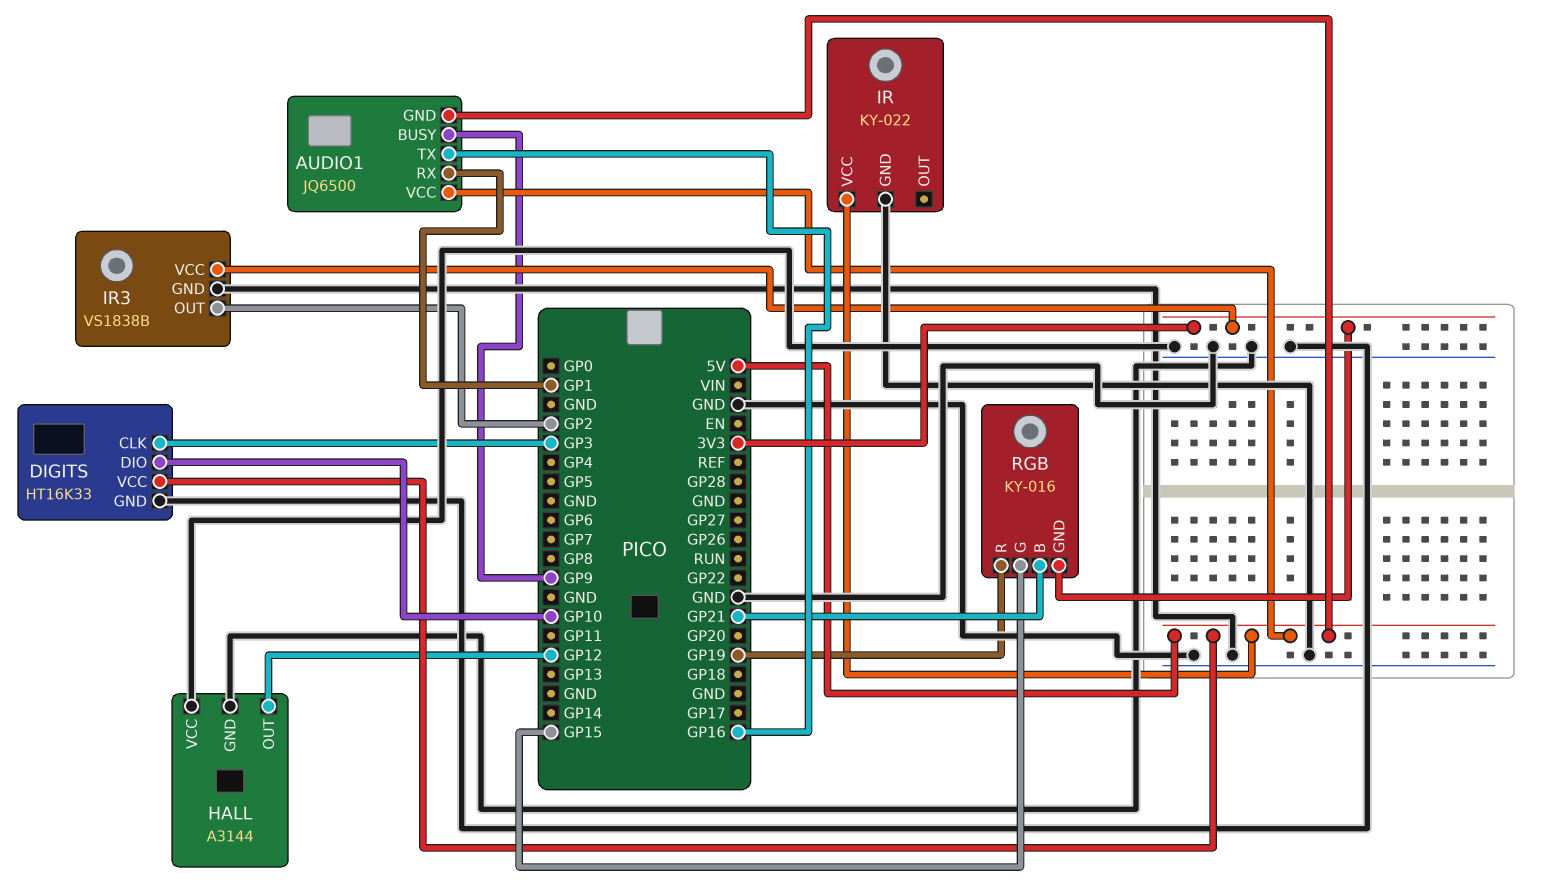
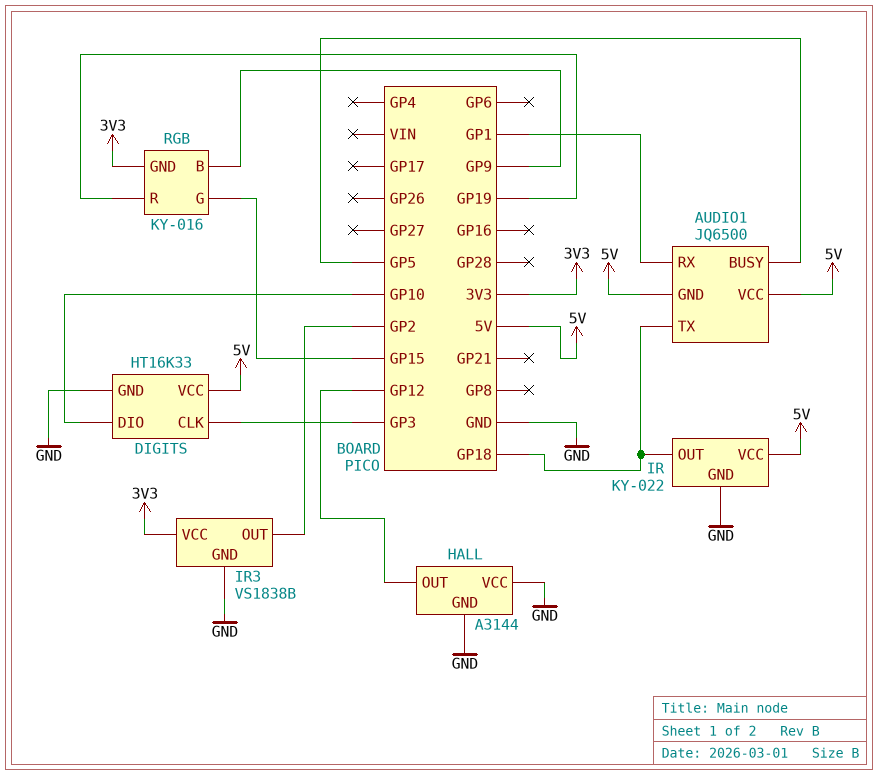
AUDIO1 pin BUSY: GP9 -> GP5
AUDIO1 pin TX: GP16 -> GP18
IR pin OUT: none -> GP18
RGB pin B: GP21 -> GP9

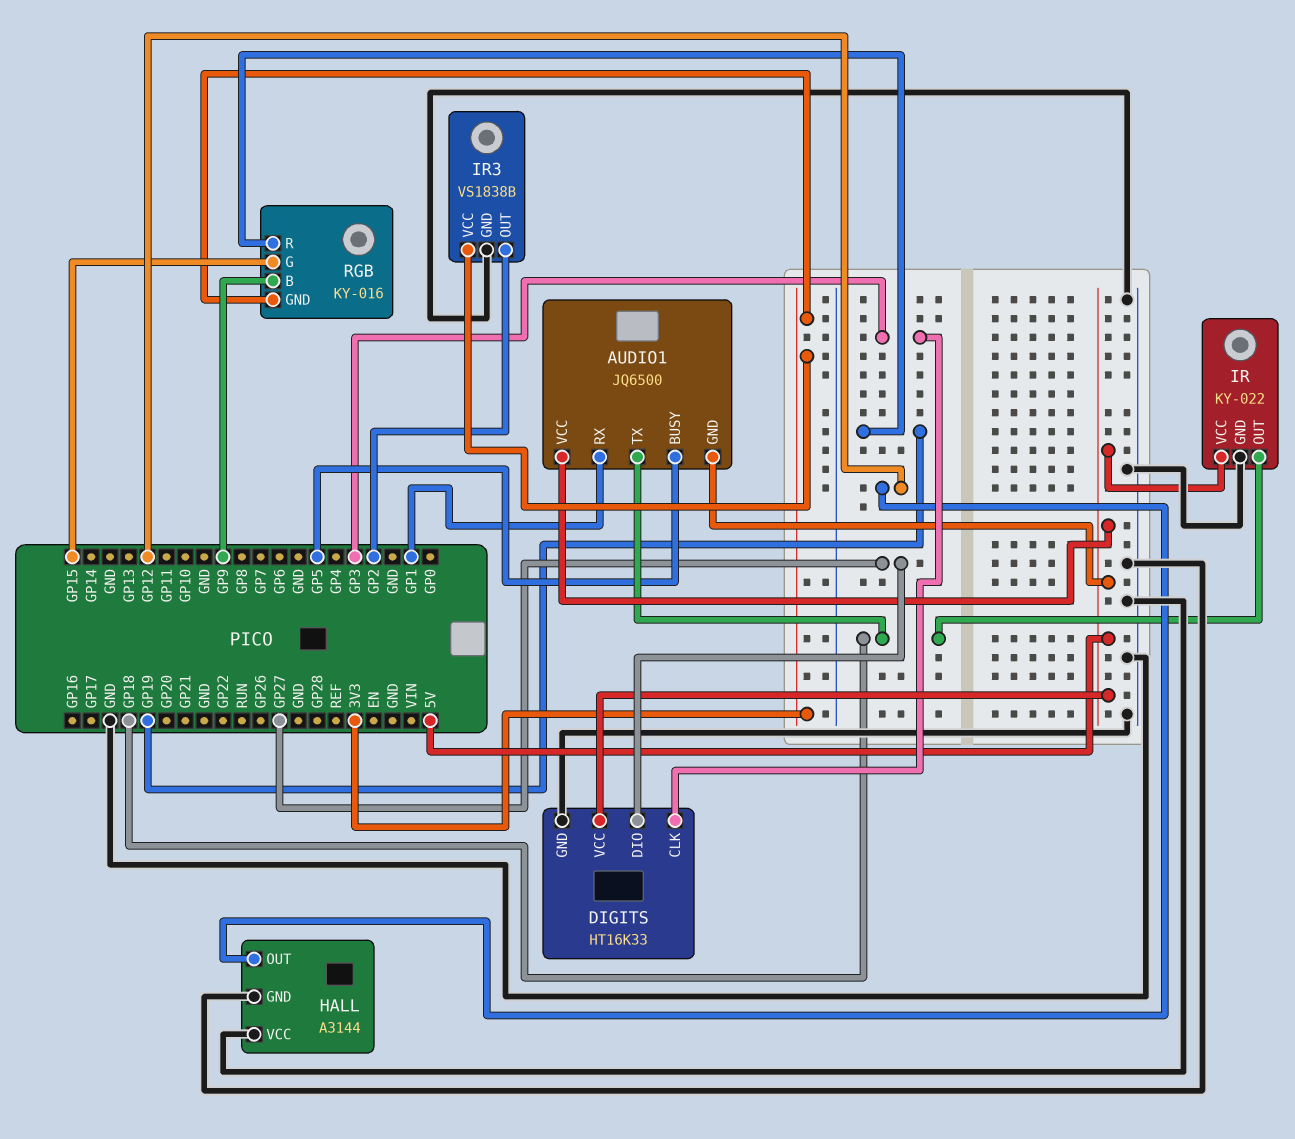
DIGITS pin DIO: GP10 -> GP27

